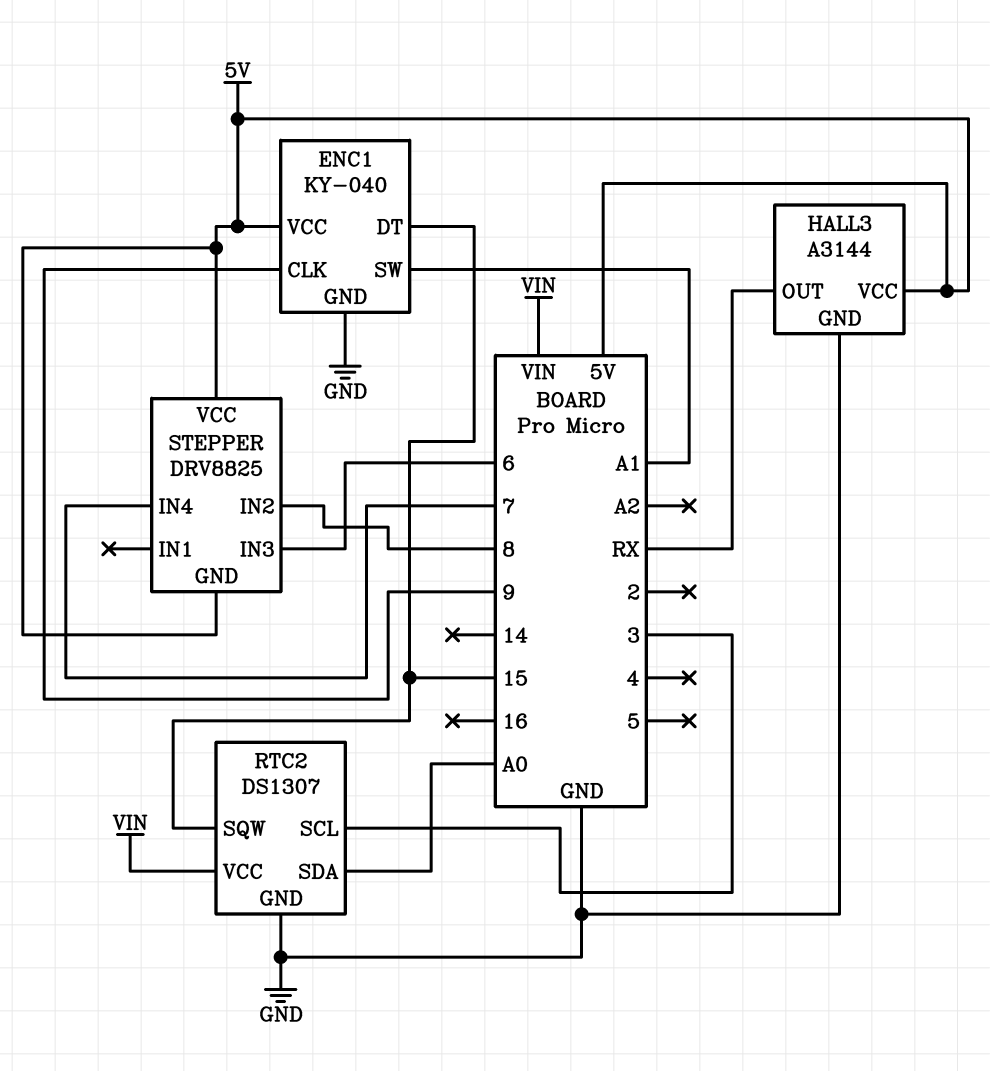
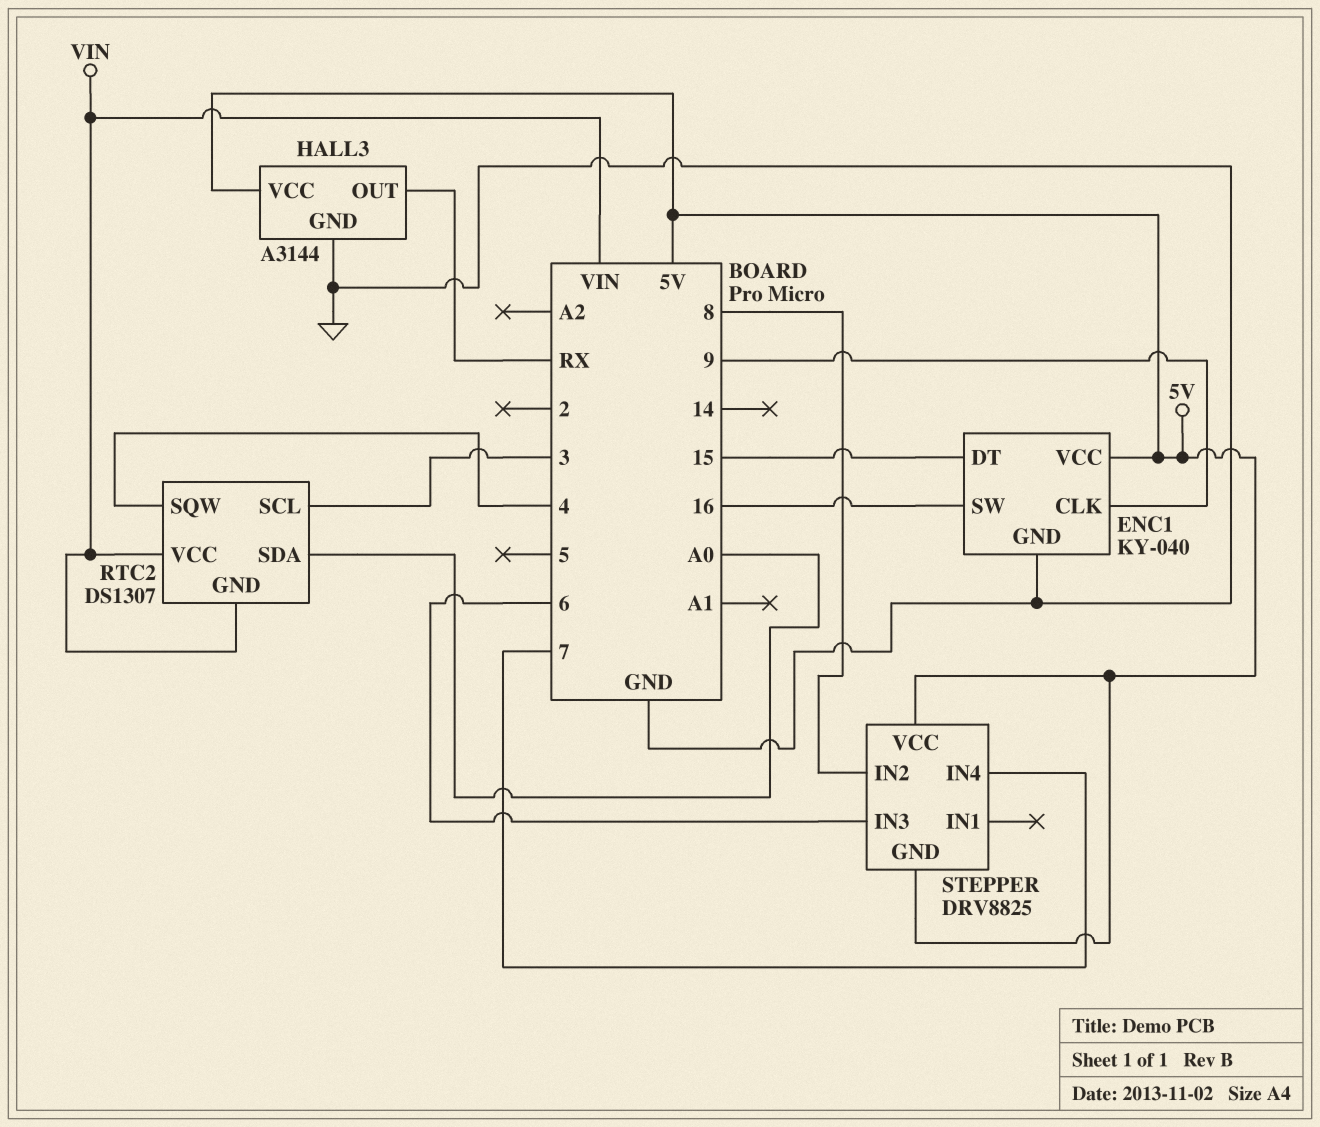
ENC1 pin SW: A1 -> 16
RTC2 pin GND: GND -> VIN
RTC2 pin SQW: 15 -> 4

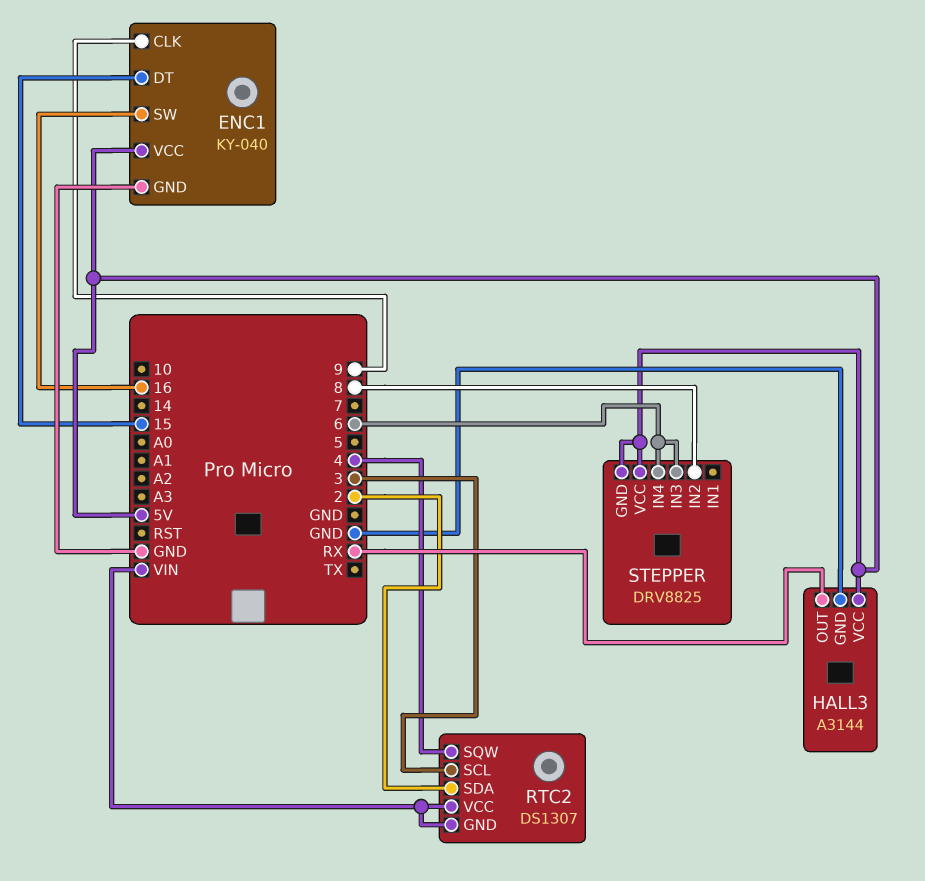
RTC2 pin SDA: A0 -> 2
STEPPER pin IN4: 7 -> 6

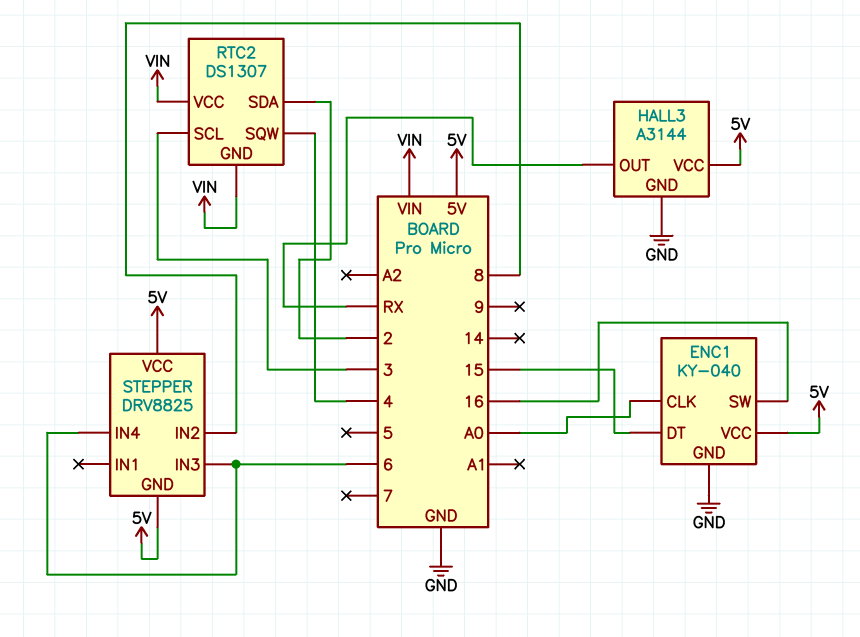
ENC1 pin CLK: 9 -> A0

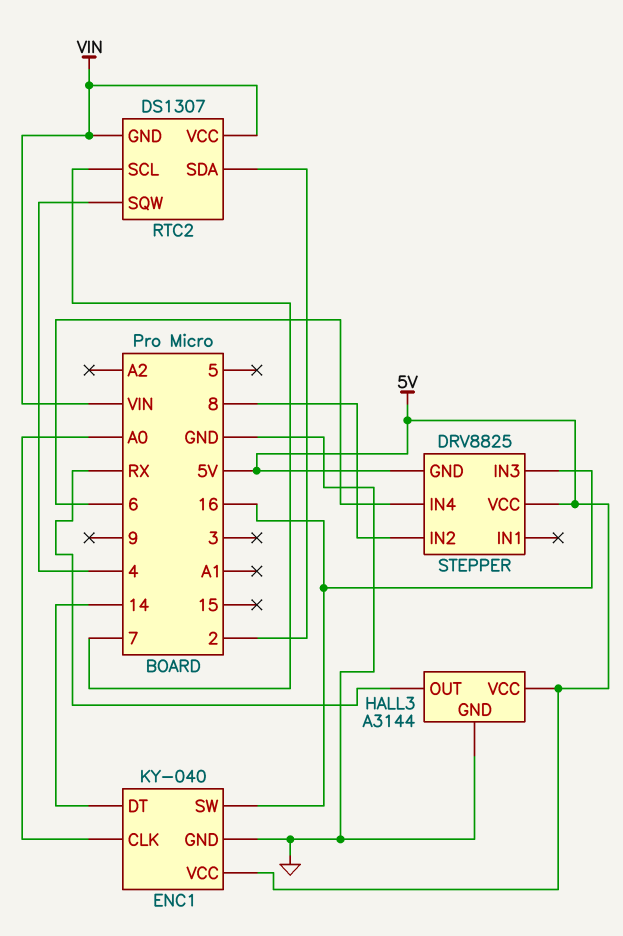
ENC1 pin DT: 15 -> 14
RTC2 pin SCL: 3 -> 7
STEPPER pin IN3: 6 -> 16

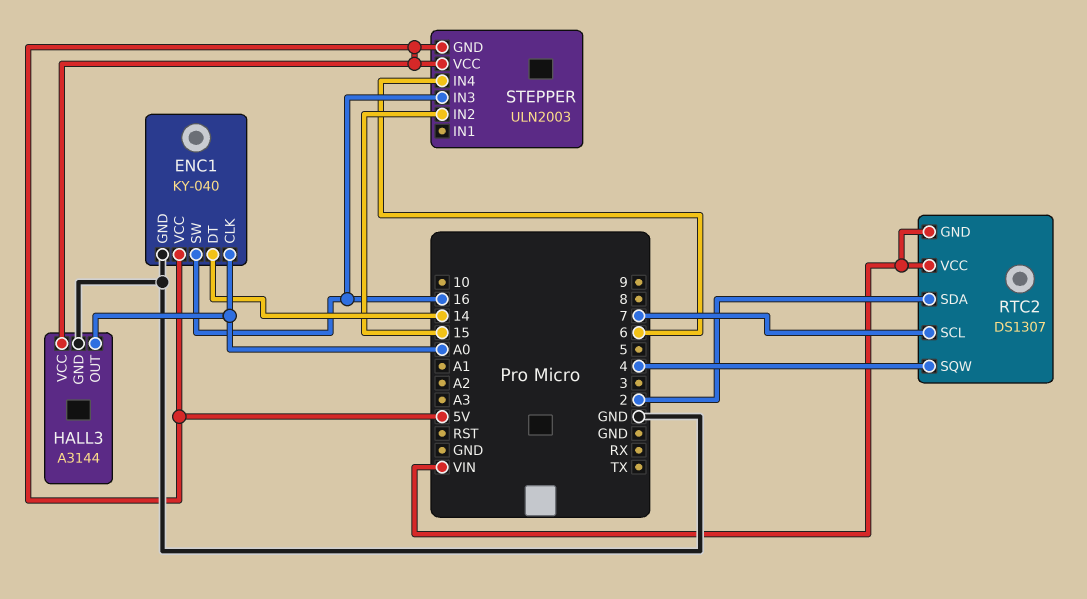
HALL3 pin OUT: RX -> A0
STEPPER: DRV8825 -> ULN2003
STEPPER pin IN2: 8 -> 15

